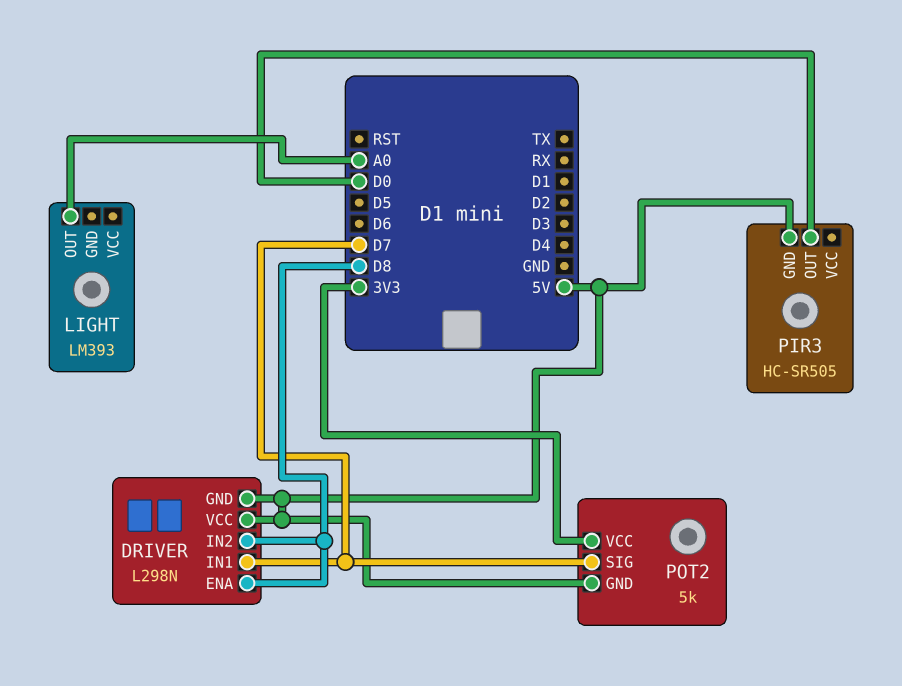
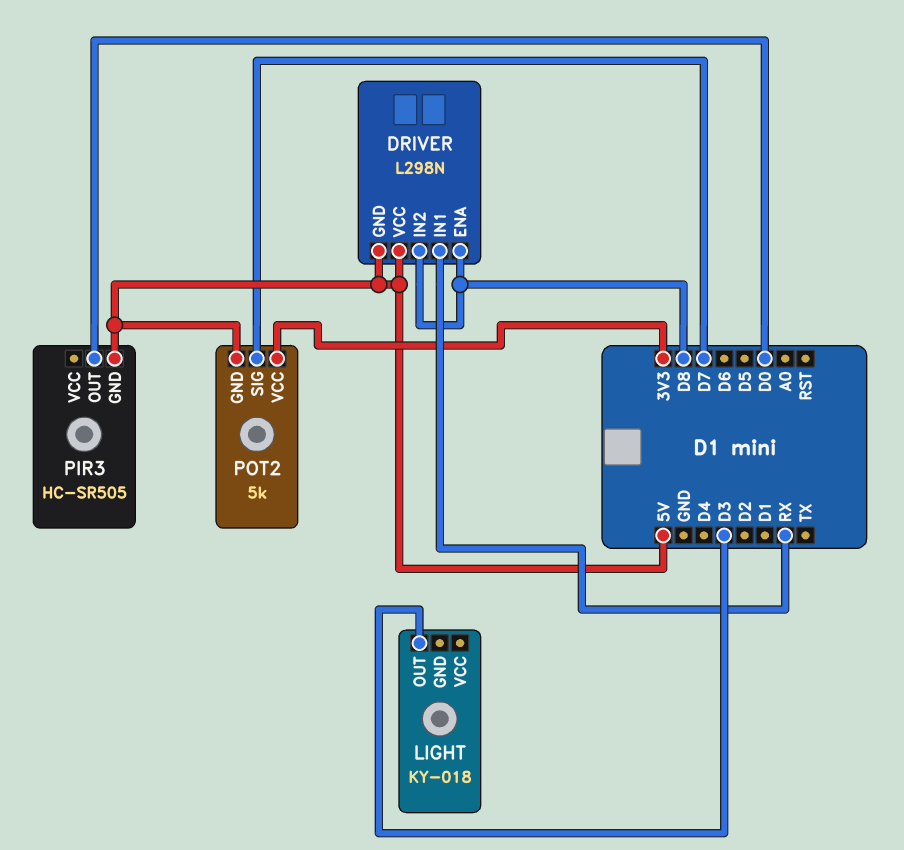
DRIVER pin IN1: D7 -> RX
LIGHT: LM393 -> KY-018
LIGHT pin OUT: A0 -> D3

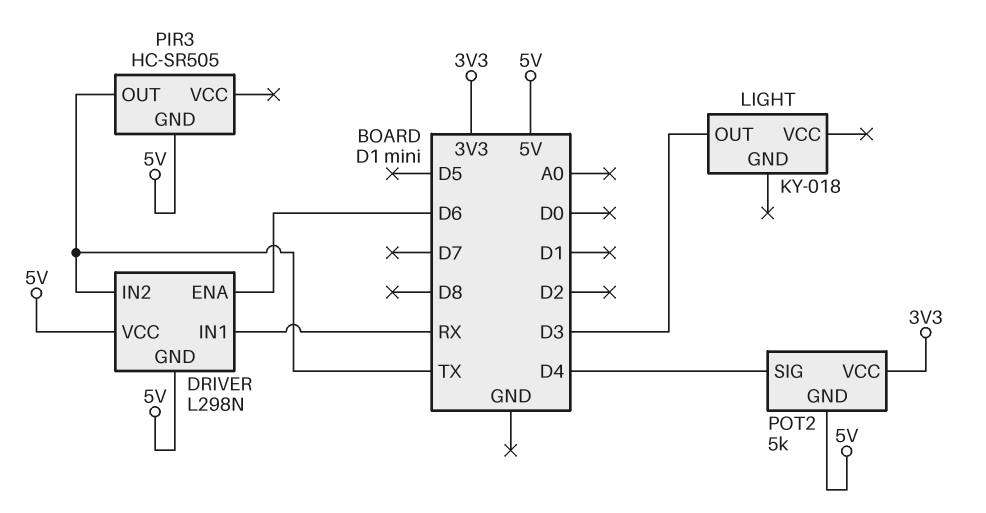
DRIVER pin ENA: D8 -> D6
DRIVER pin IN2: D8 -> TX
PIR3 pin OUT: D0 -> TX
POT2 pin SIG: D7 -> D4

